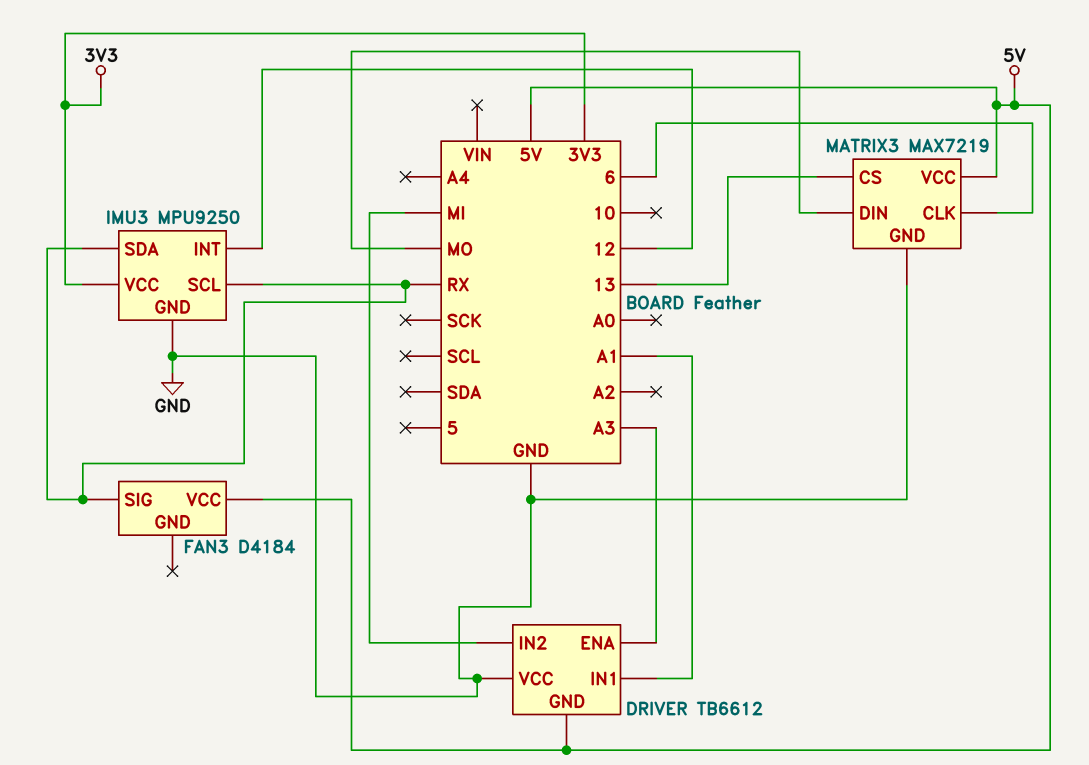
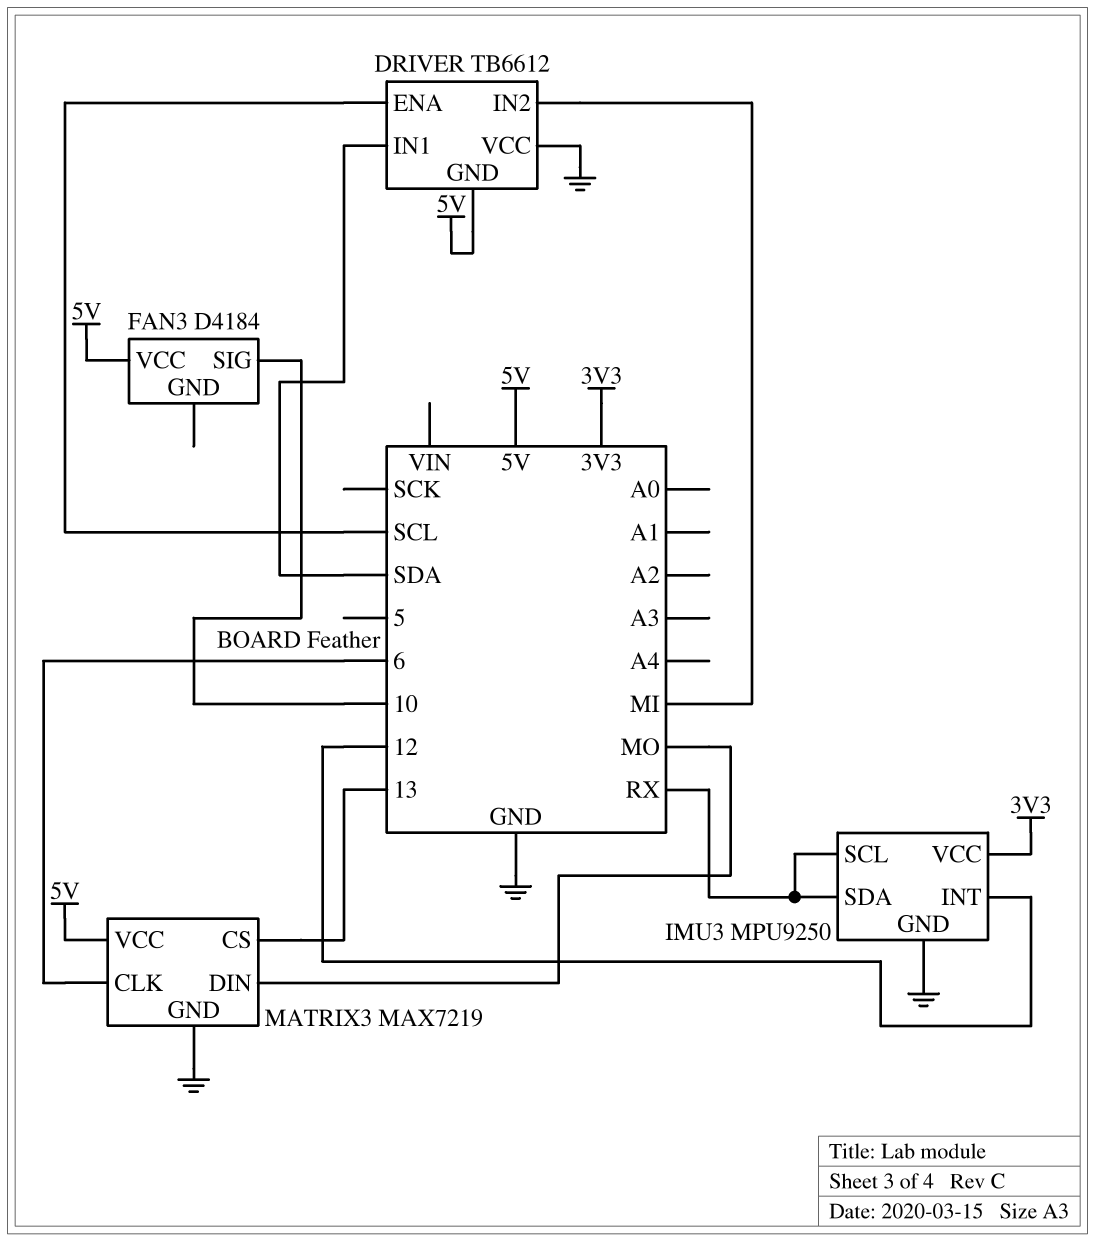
DRIVER pin ENA: A3 -> SCL
DRIVER pin IN1: A1 -> SDA
FAN3 pin SIG: RX -> 10

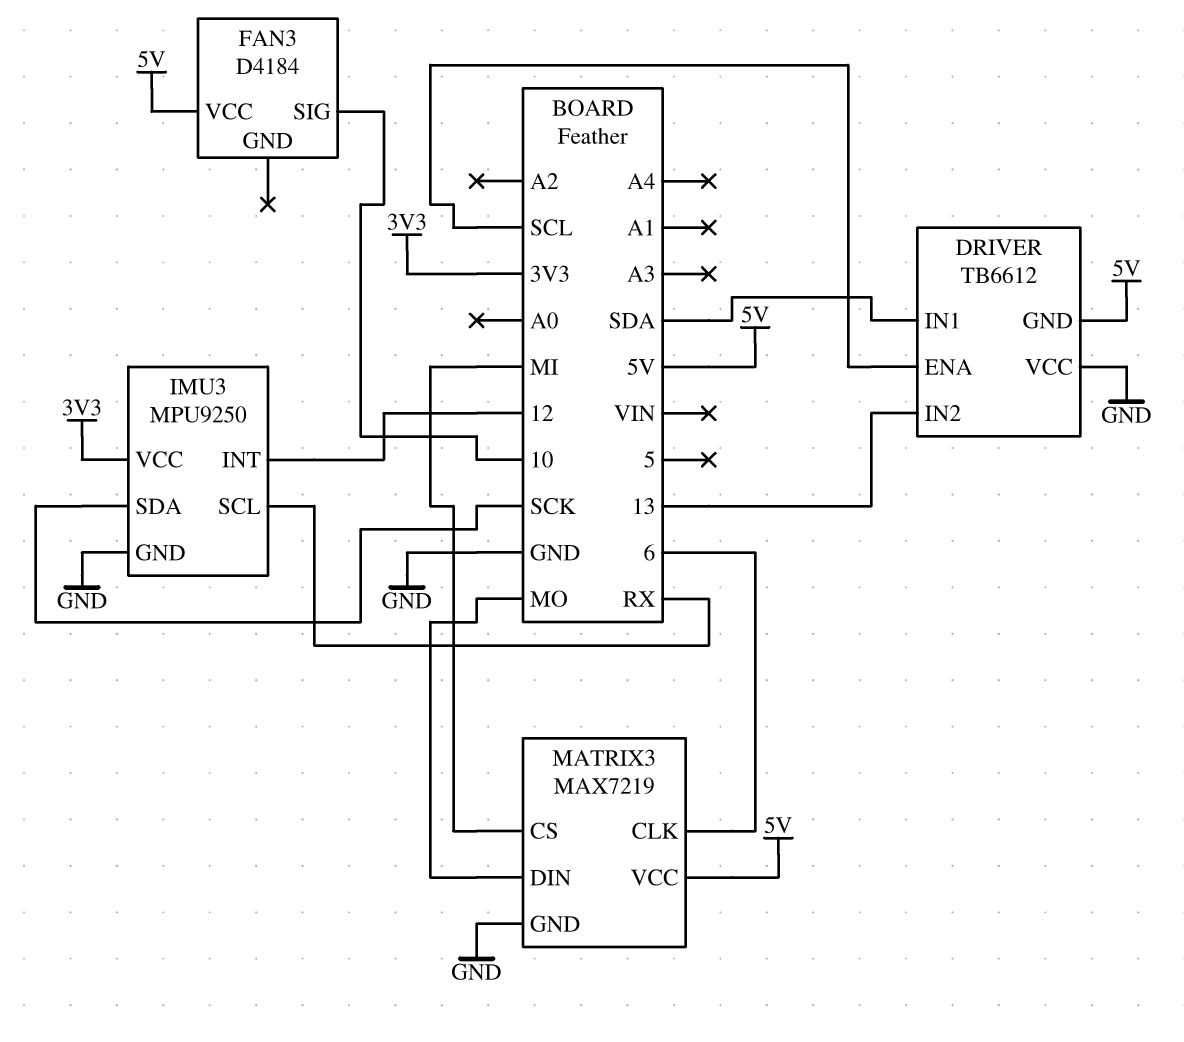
DRIVER pin IN2: MI -> 13
IMU3 pin SDA: RX -> SCK
MATRIX3 pin CS: 13 -> MI

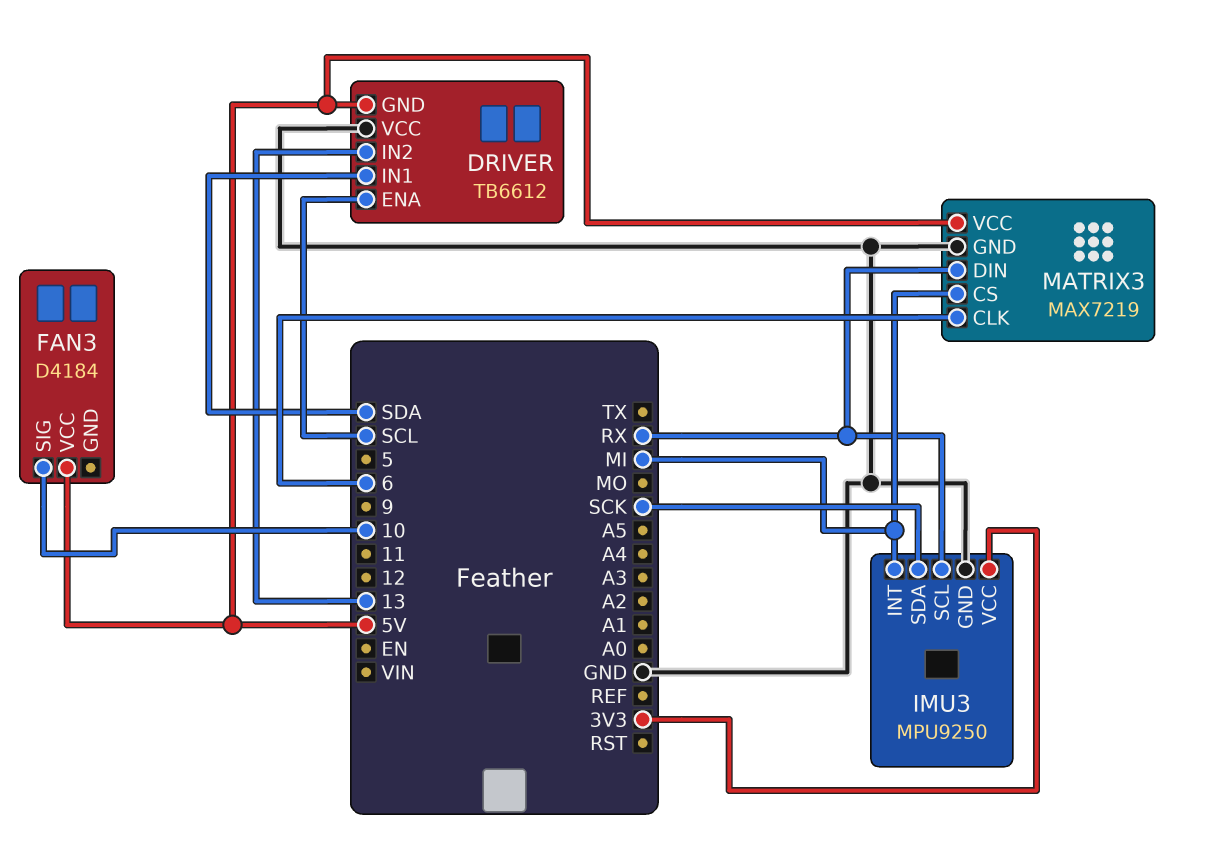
IMU3 pin INT: 12 -> MI
MATRIX3 pin DIN: MO -> RX

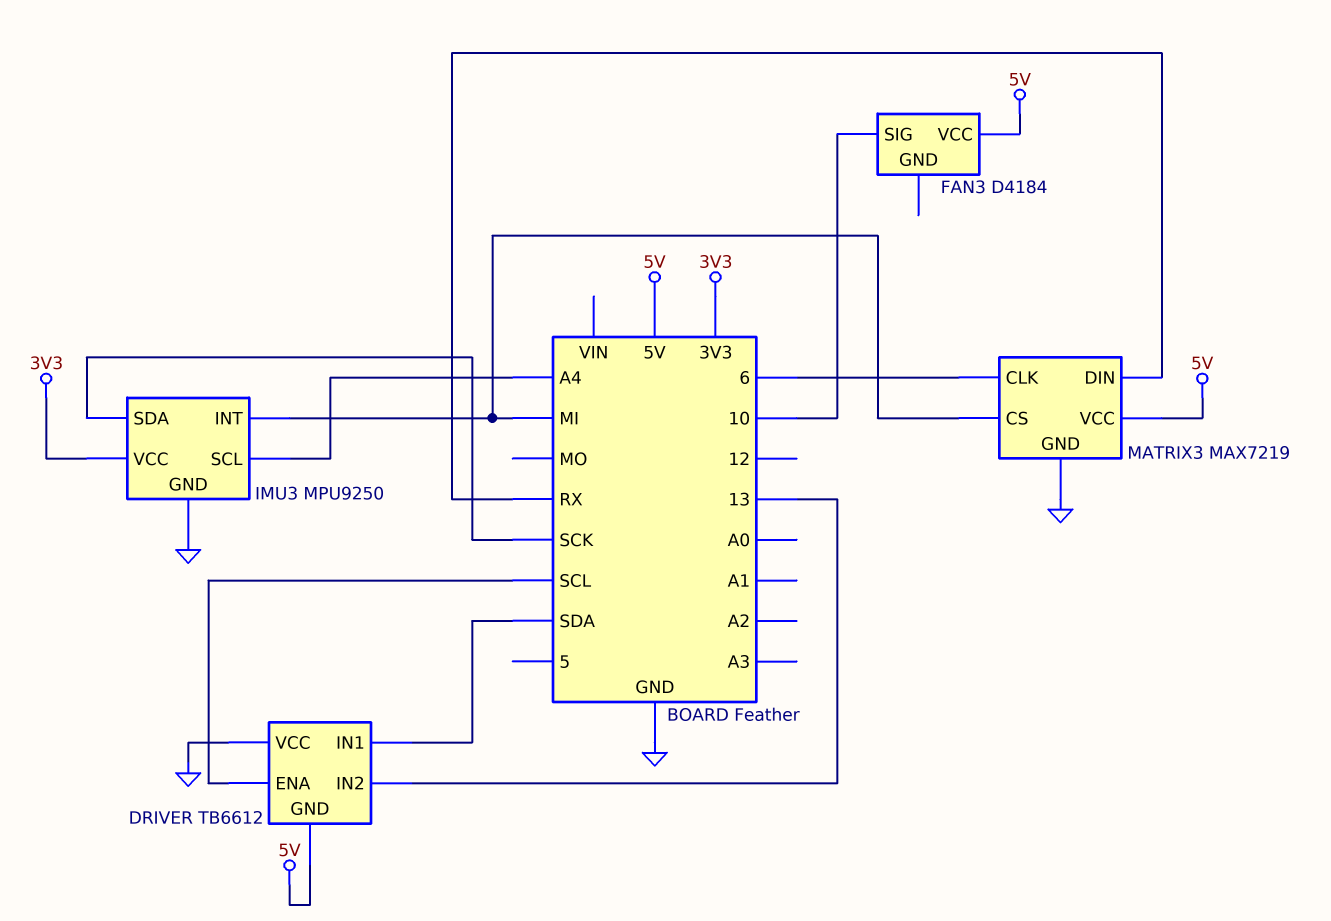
IMU3 pin SCL: RX -> A4

